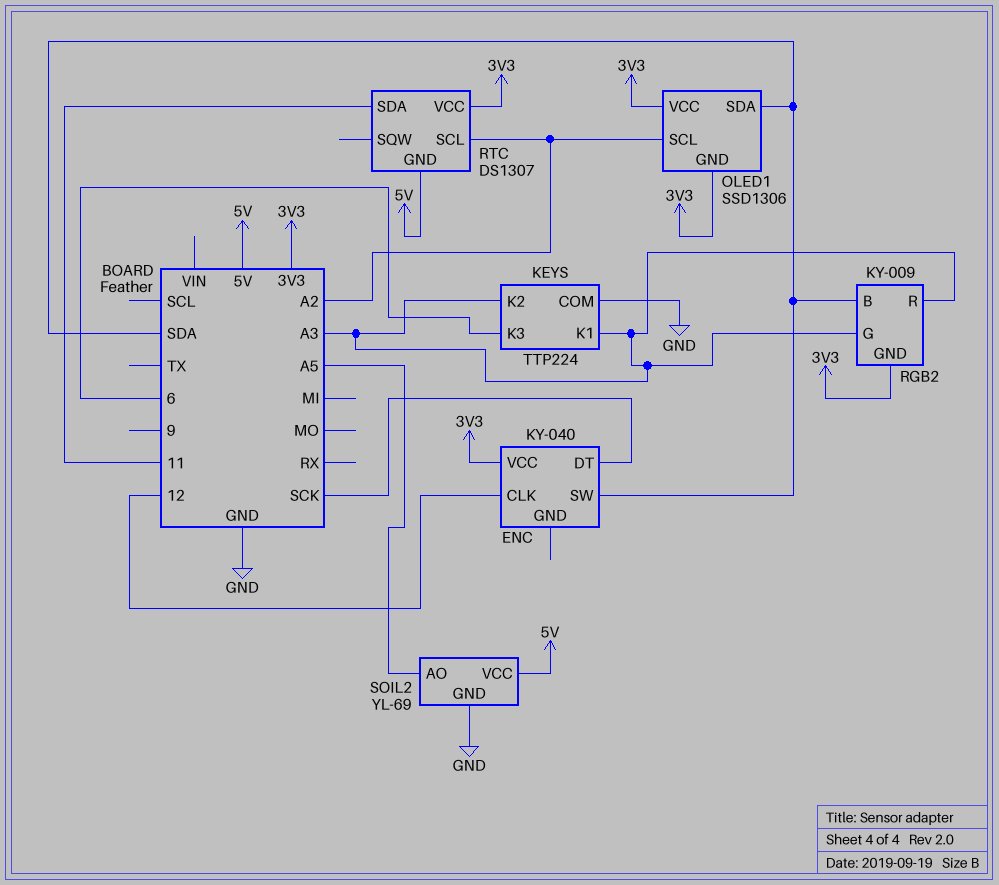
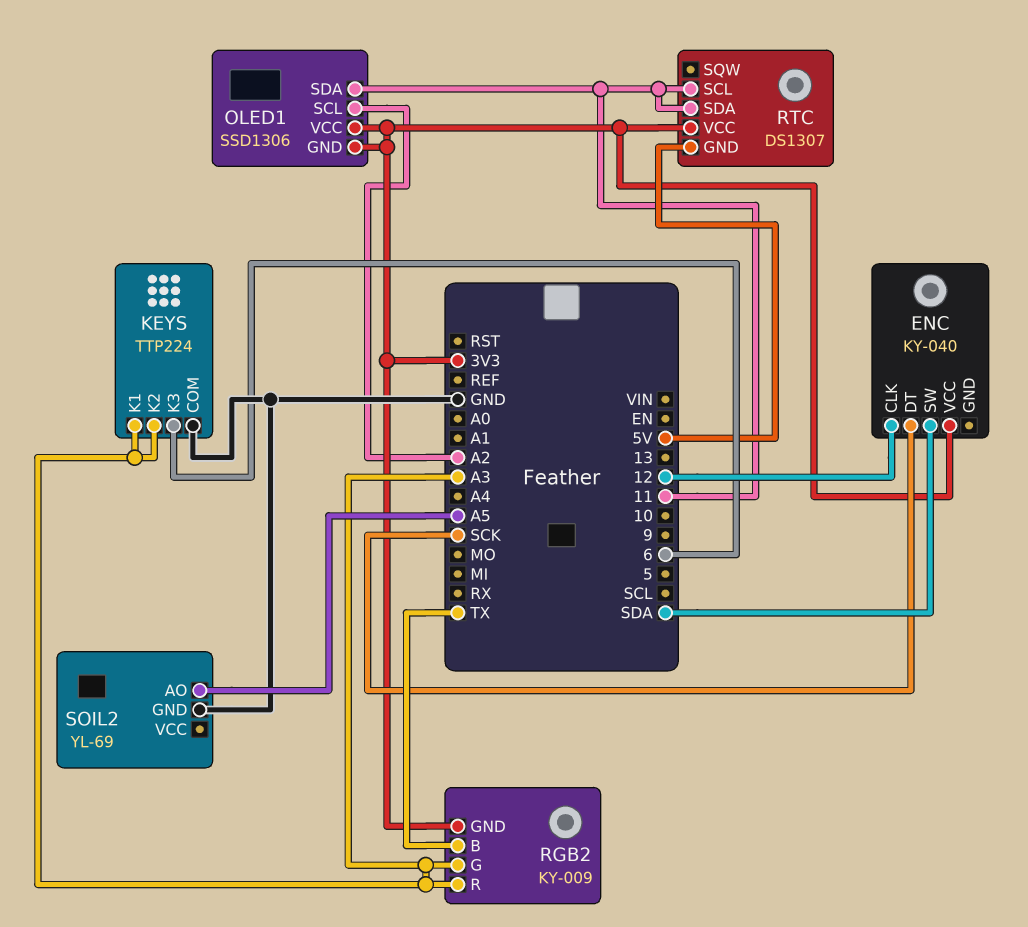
OLED1 pin SDA: SDA -> 11
RGB2 pin B: SDA -> TX
RTC pin SCL: A2 -> 11
SOIL2 pin VCC: 5V -> none

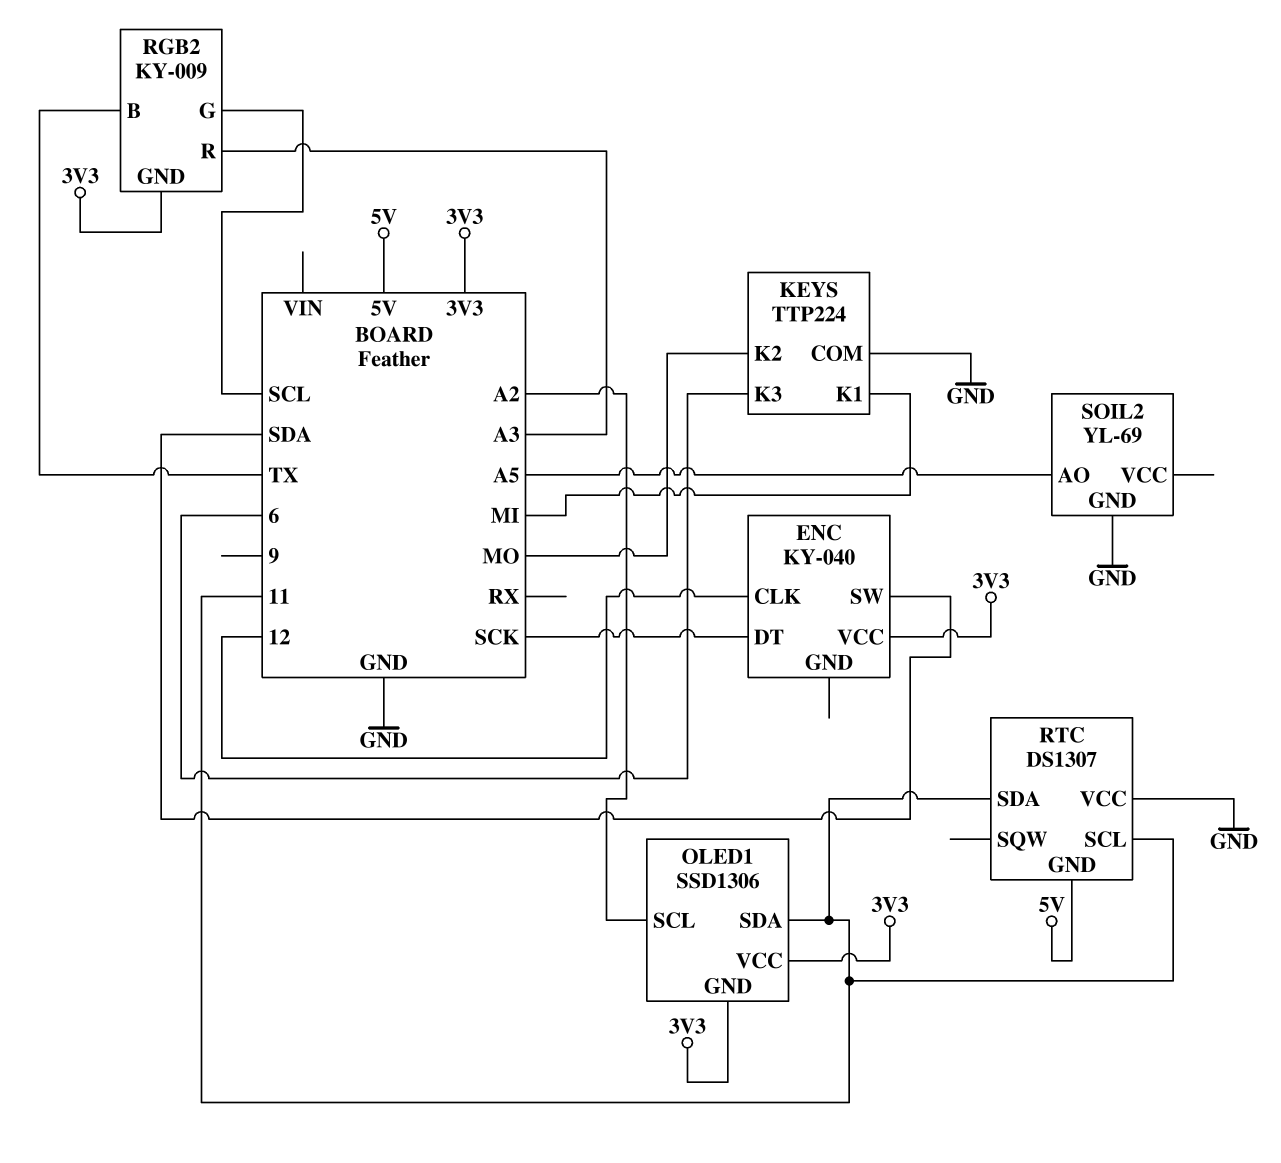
KEYS pin K1: A3 -> MI
KEYS pin K2: A3 -> MO
RGB2 pin G: A3 -> SCL
RTC pin VCC: 3V3 -> GND

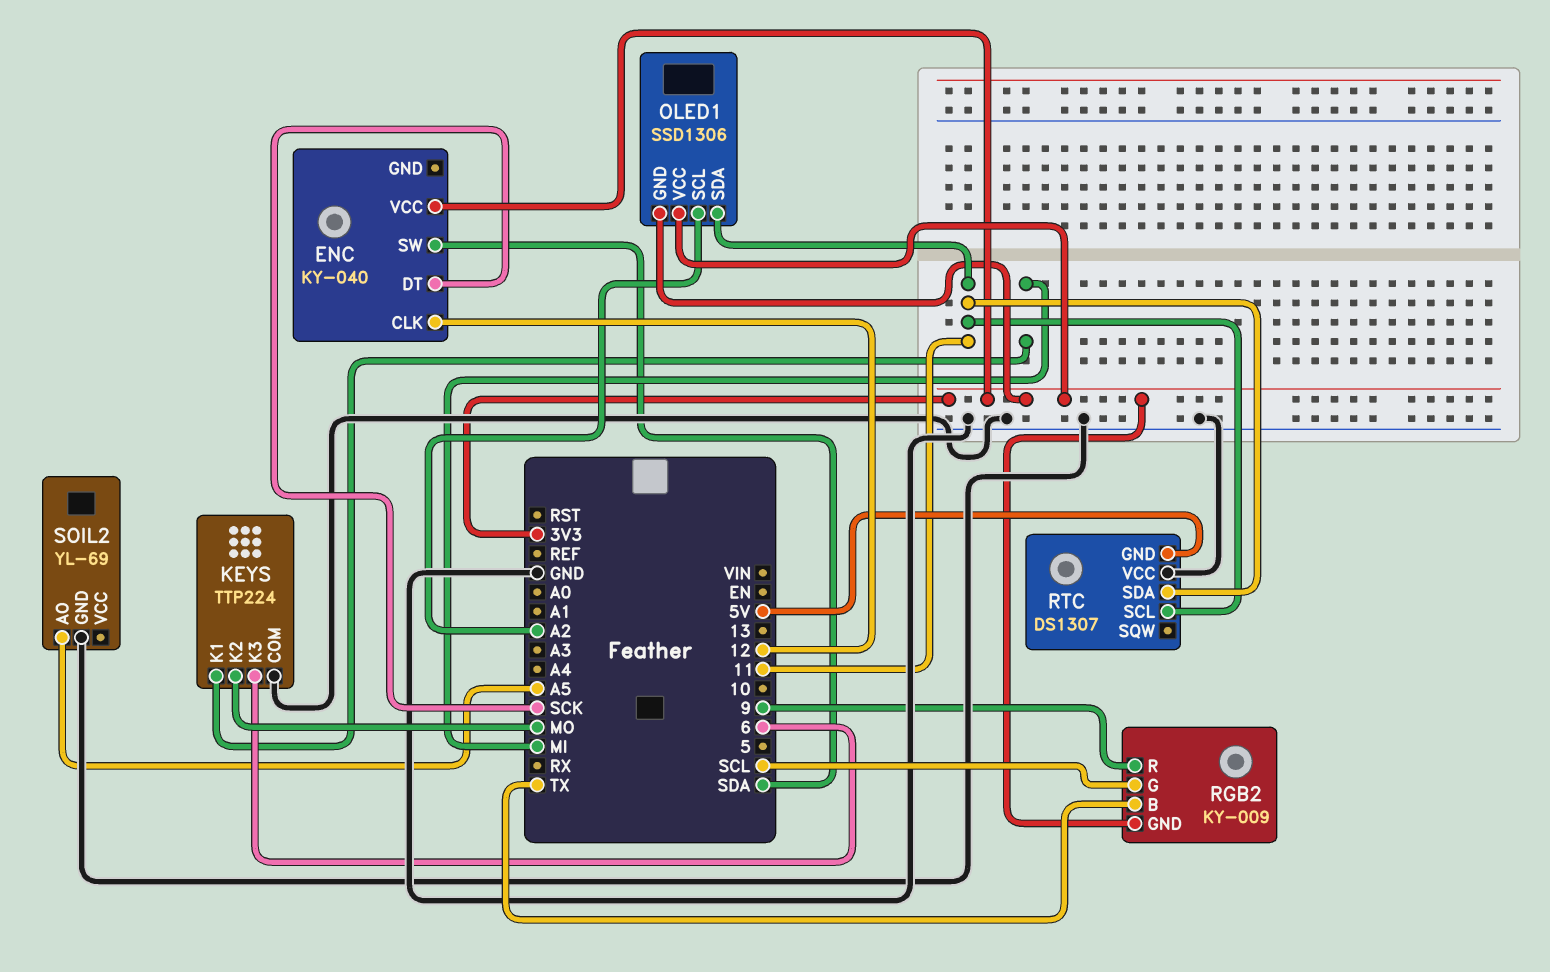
RGB2 pin R: A3 -> 9

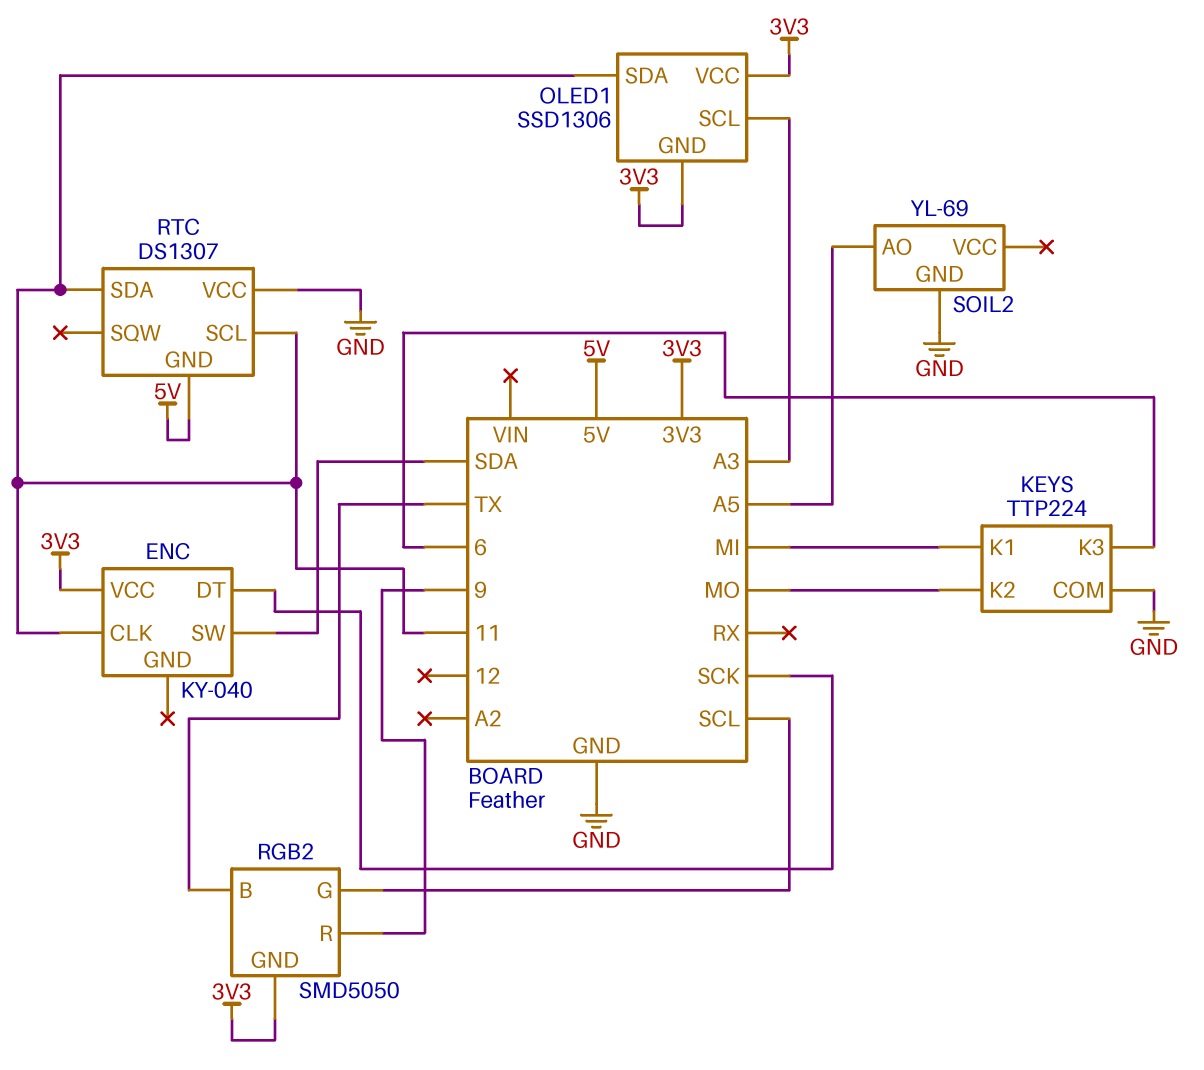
ENC pin CLK: 12 -> 11
OLED1 pin SCL: A2 -> A3
RGB2: KY-009 -> SMD5050

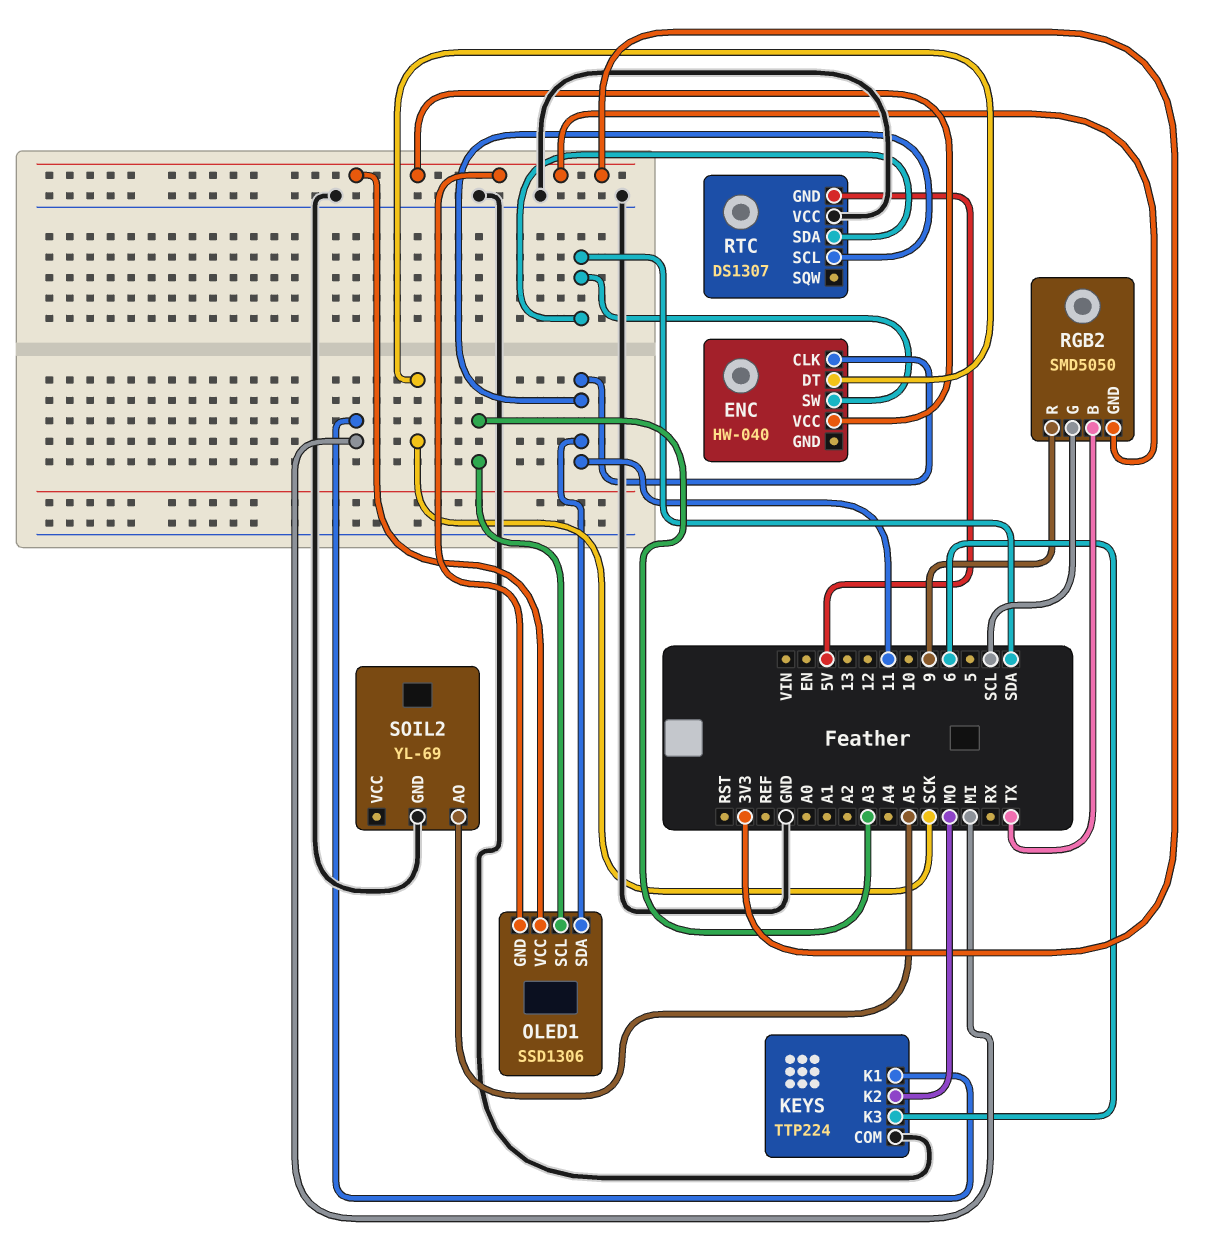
ENC: KY-040 -> HW-040
RTC pin SDA: 11 -> SDA

